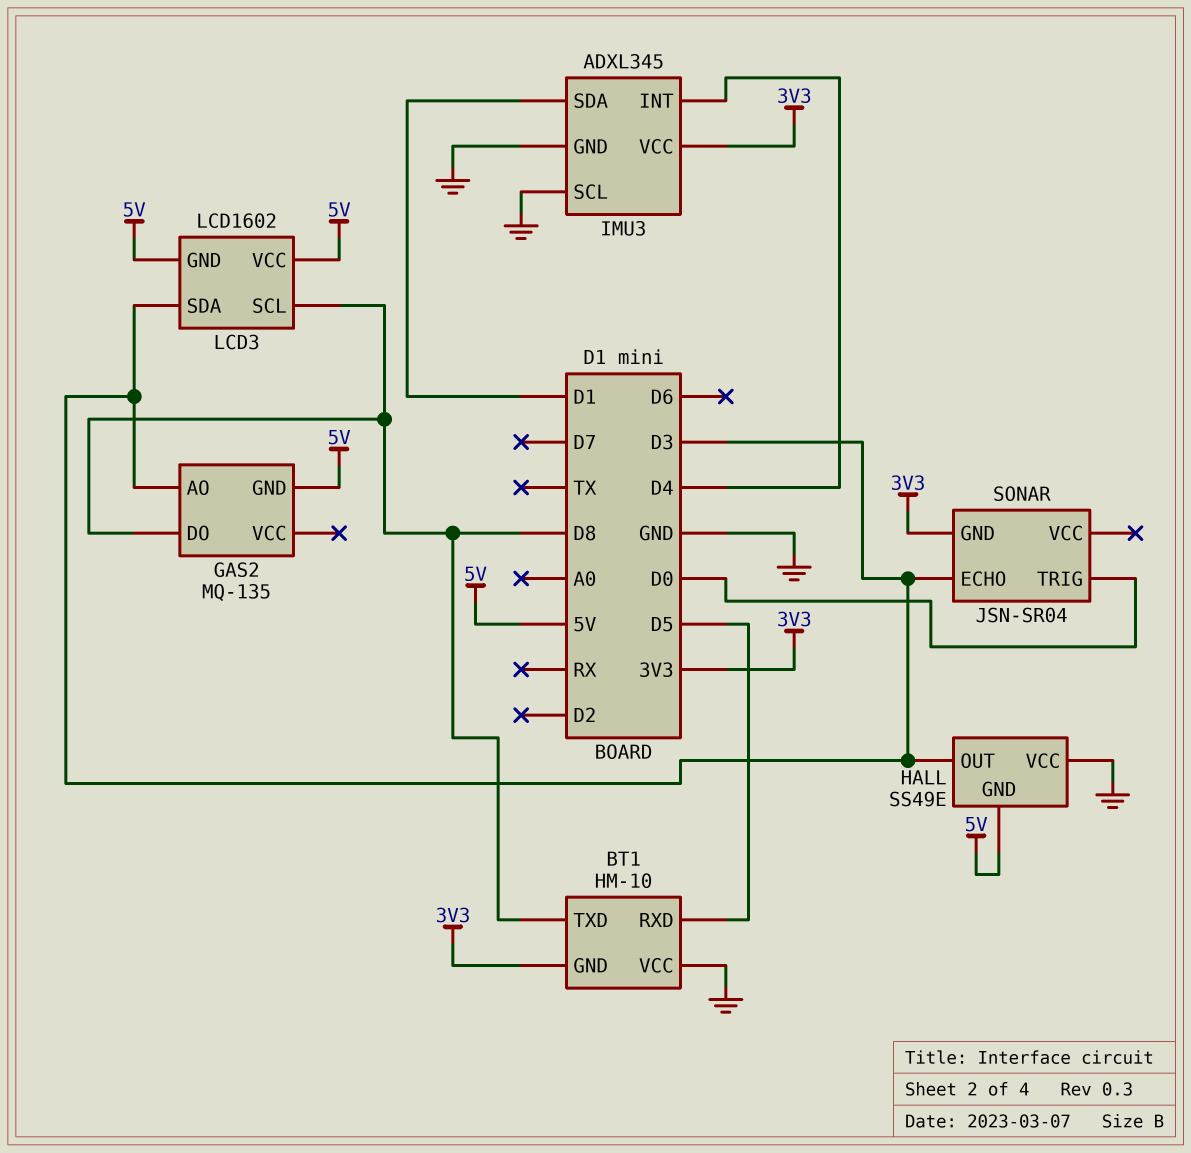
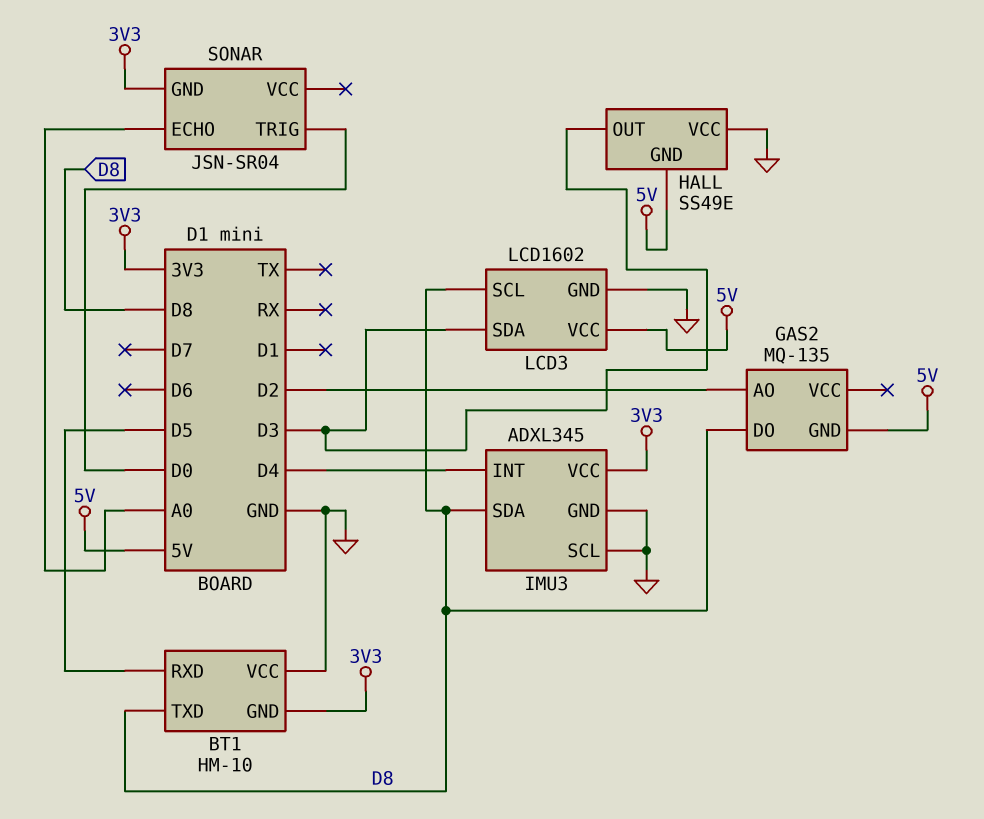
GAS2 pin AO: D3 -> D2
IMU3 pin SDA: D1 -> D8
LCD3 pin GND: 5V -> GND
SONAR pin ECHO: D3 -> A0

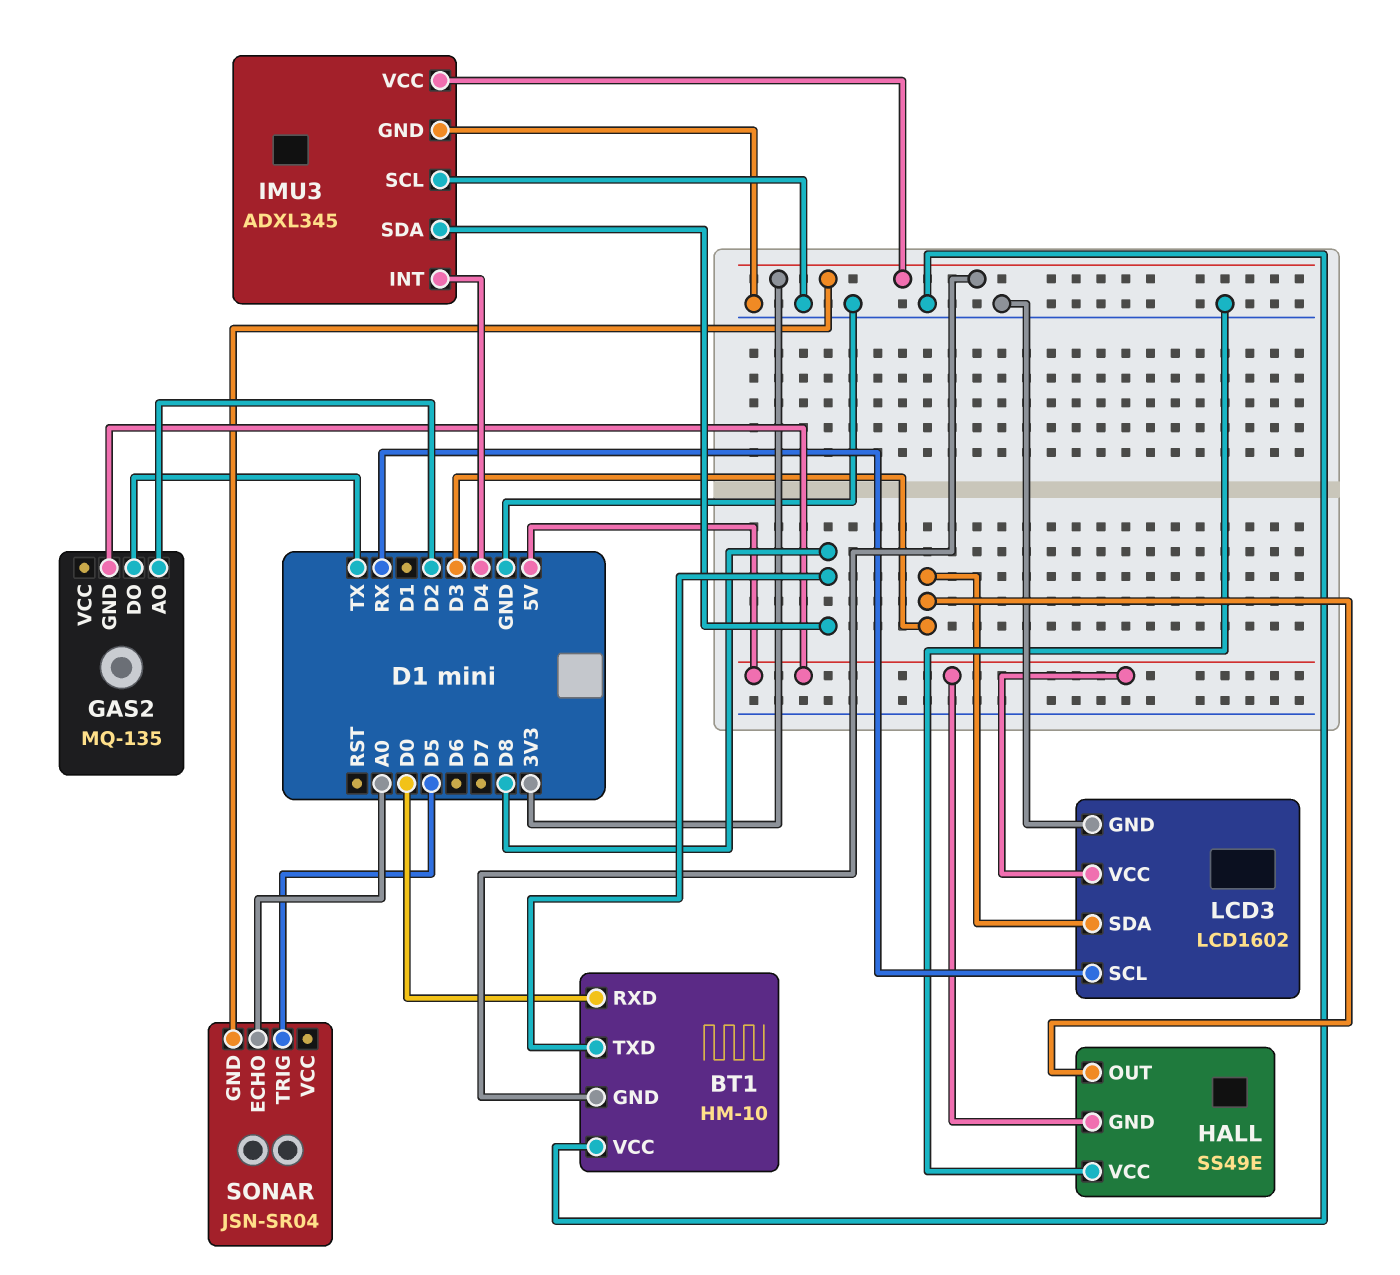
BT1 pin RXD: D5 -> D0
GAS2 pin DO: D8 -> TX
LCD3 pin SCL: D8 -> RX
SONAR pin TRIG: D0 -> D5

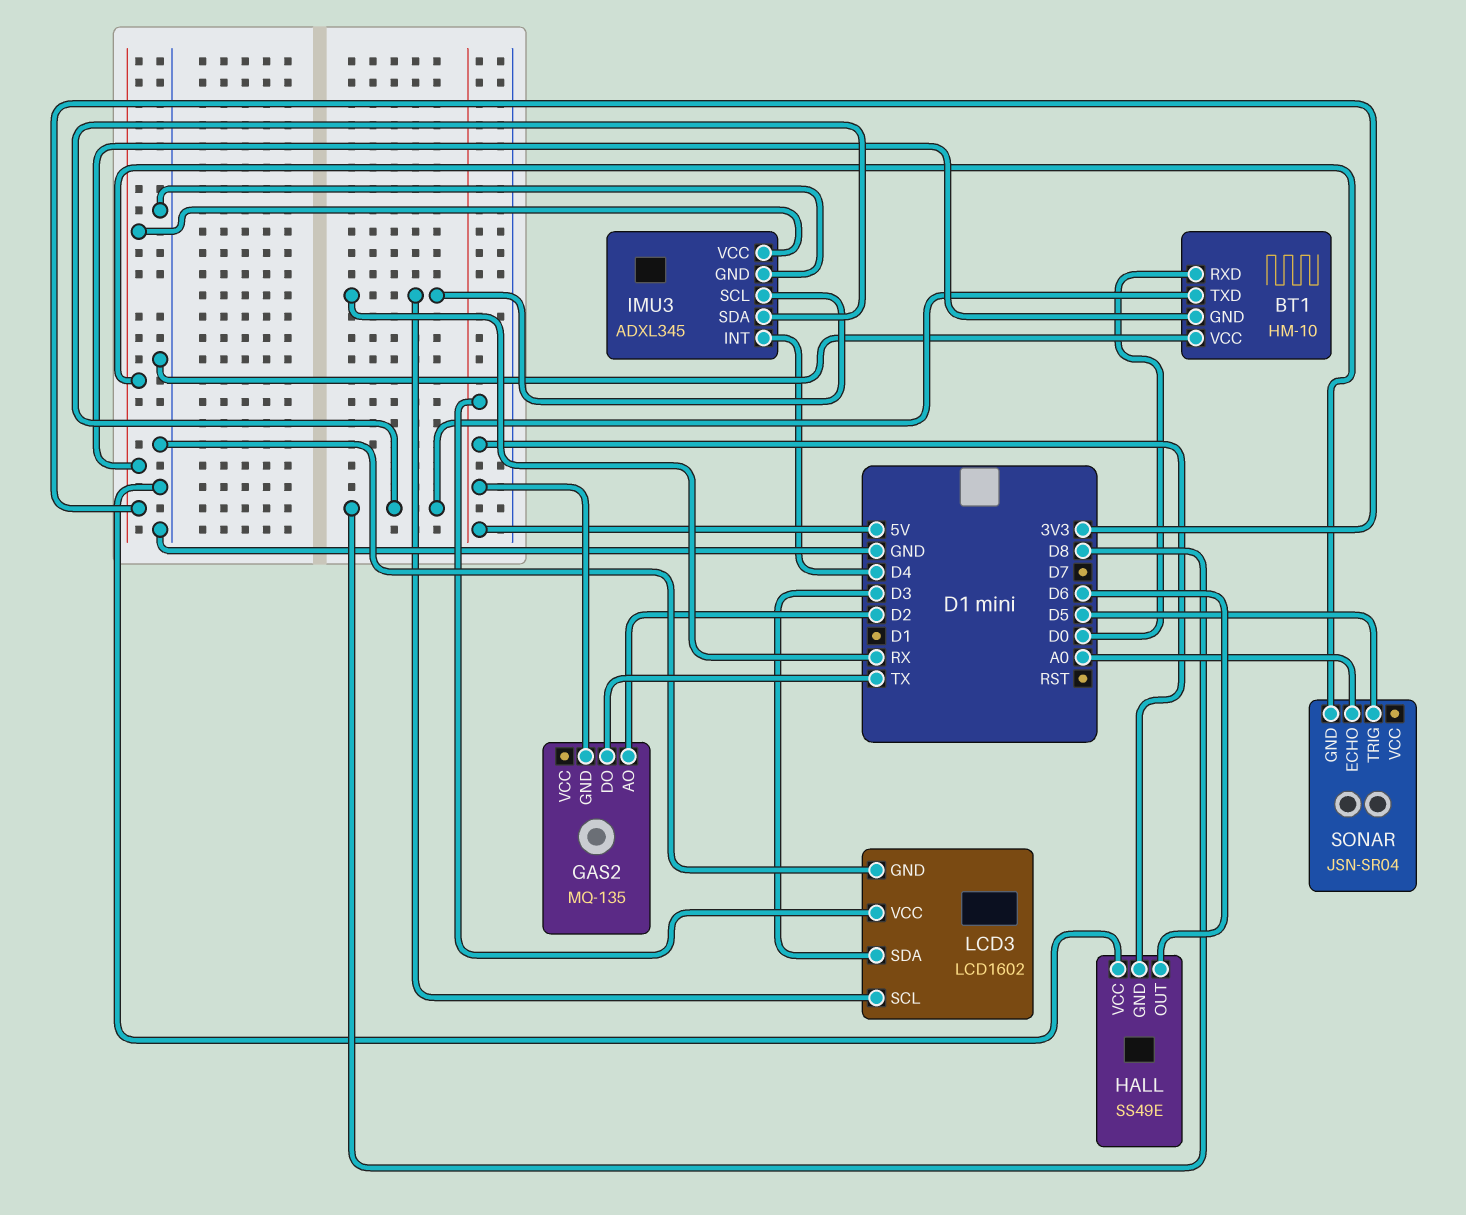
HALL pin OUT: D3 -> D6
IMU3 pin SCL: GND -> RX

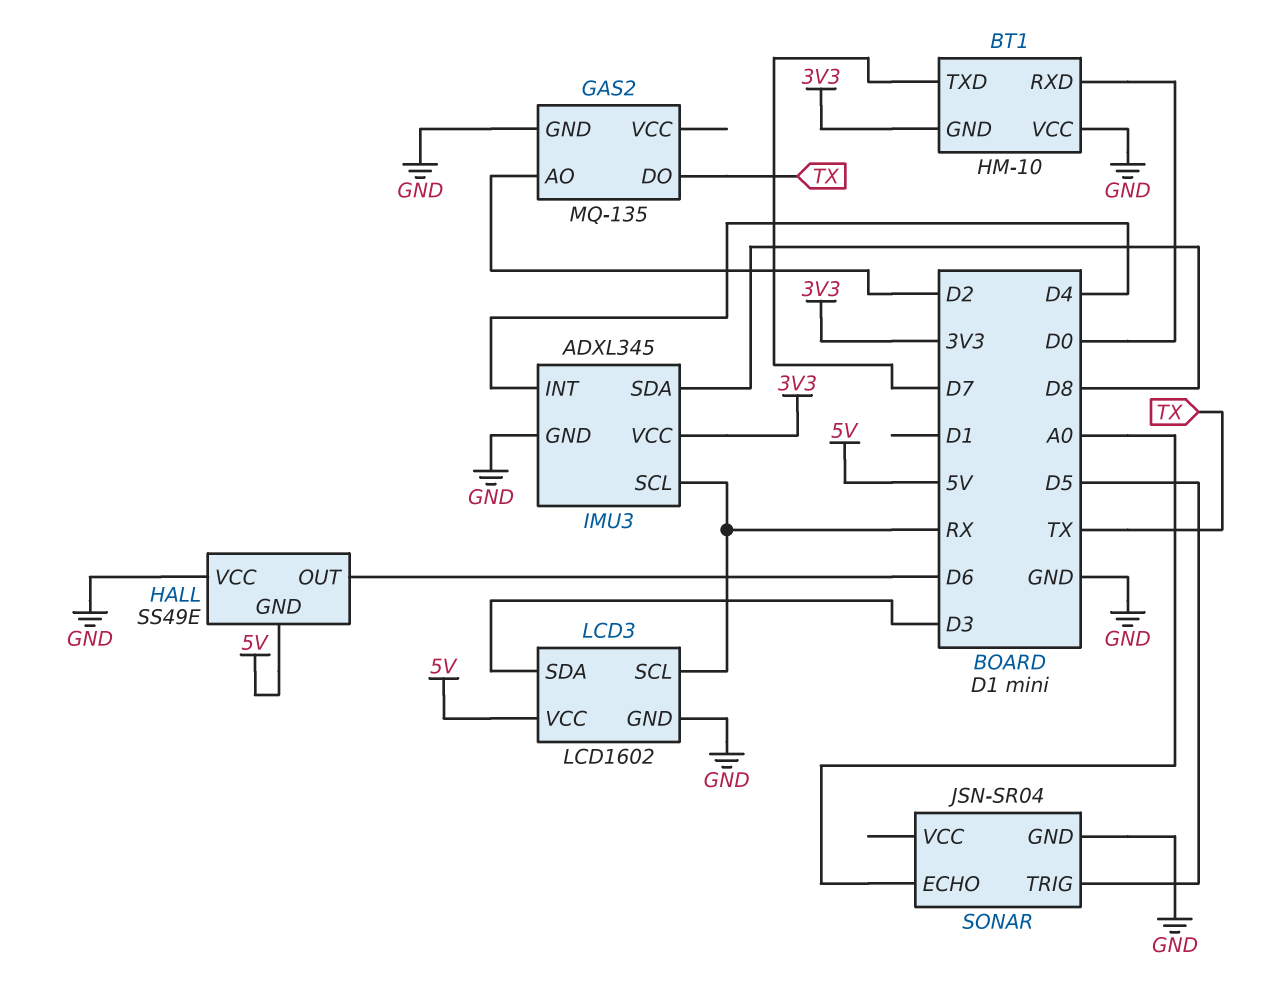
BT1 pin TXD: D8 -> D7
GAS2 pin GND: 5V -> GND
SONAR pin GND: 3V3 -> GND

